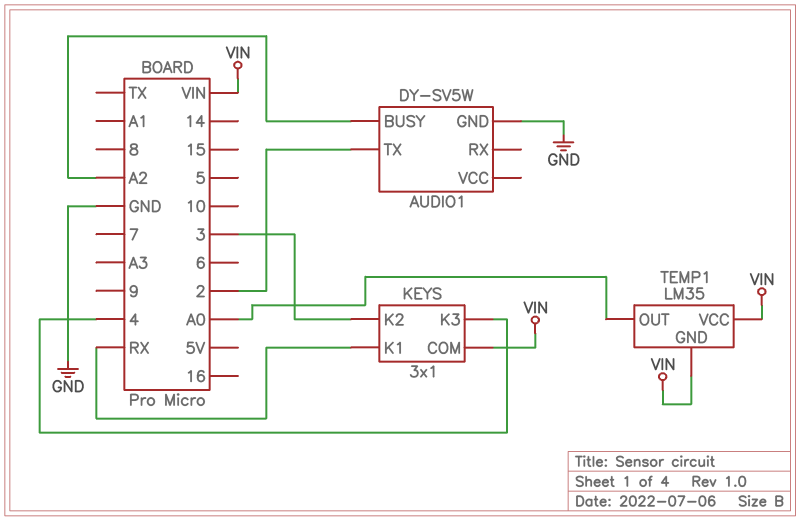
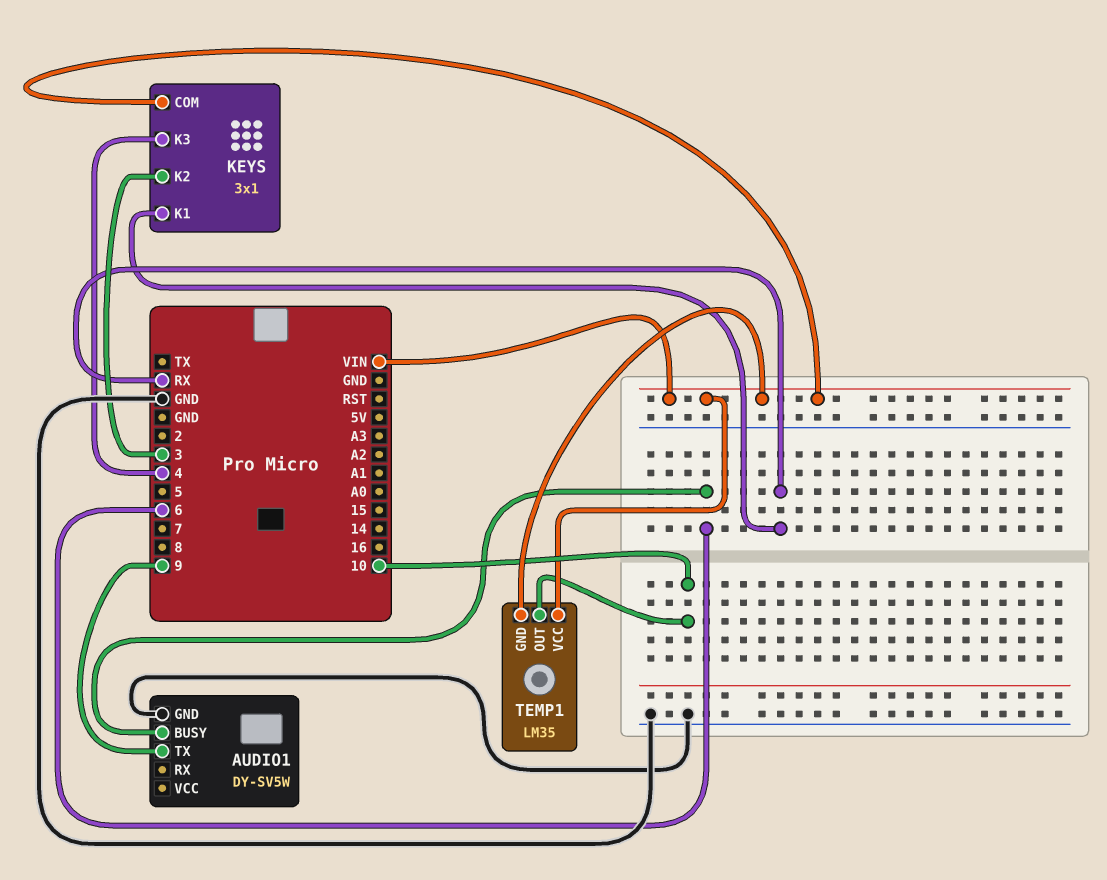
AUDIO1 pin BUSY: A2 -> 6
AUDIO1 pin TX: 2 -> 9
TEMP1 pin OUT: A0 -> 10

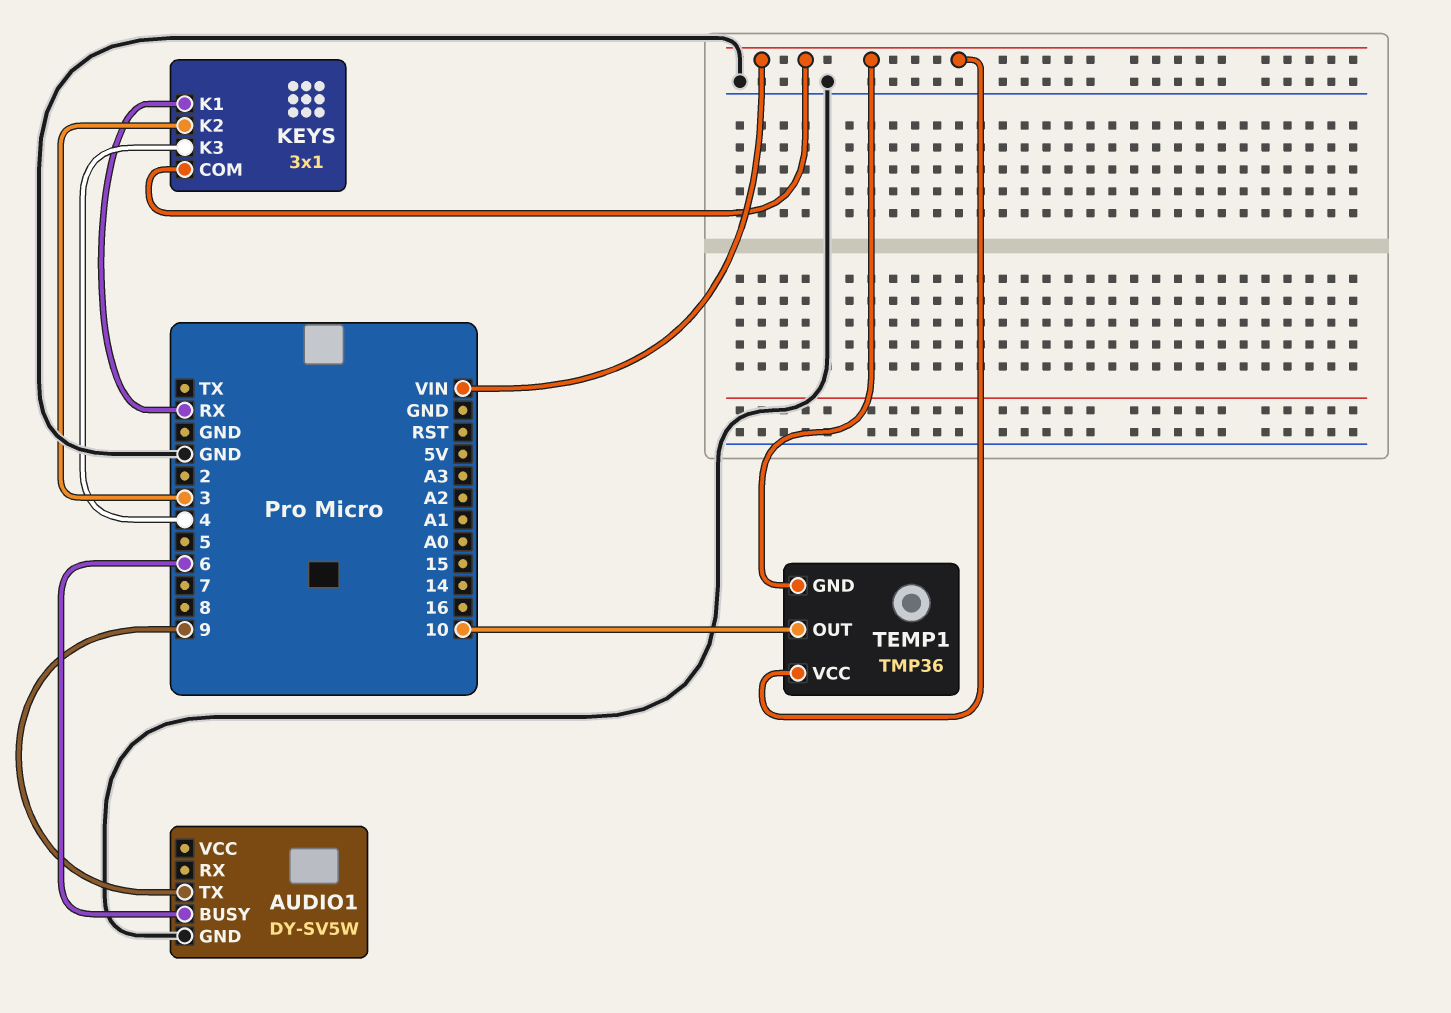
TEMP1: LM35 -> TMP36

